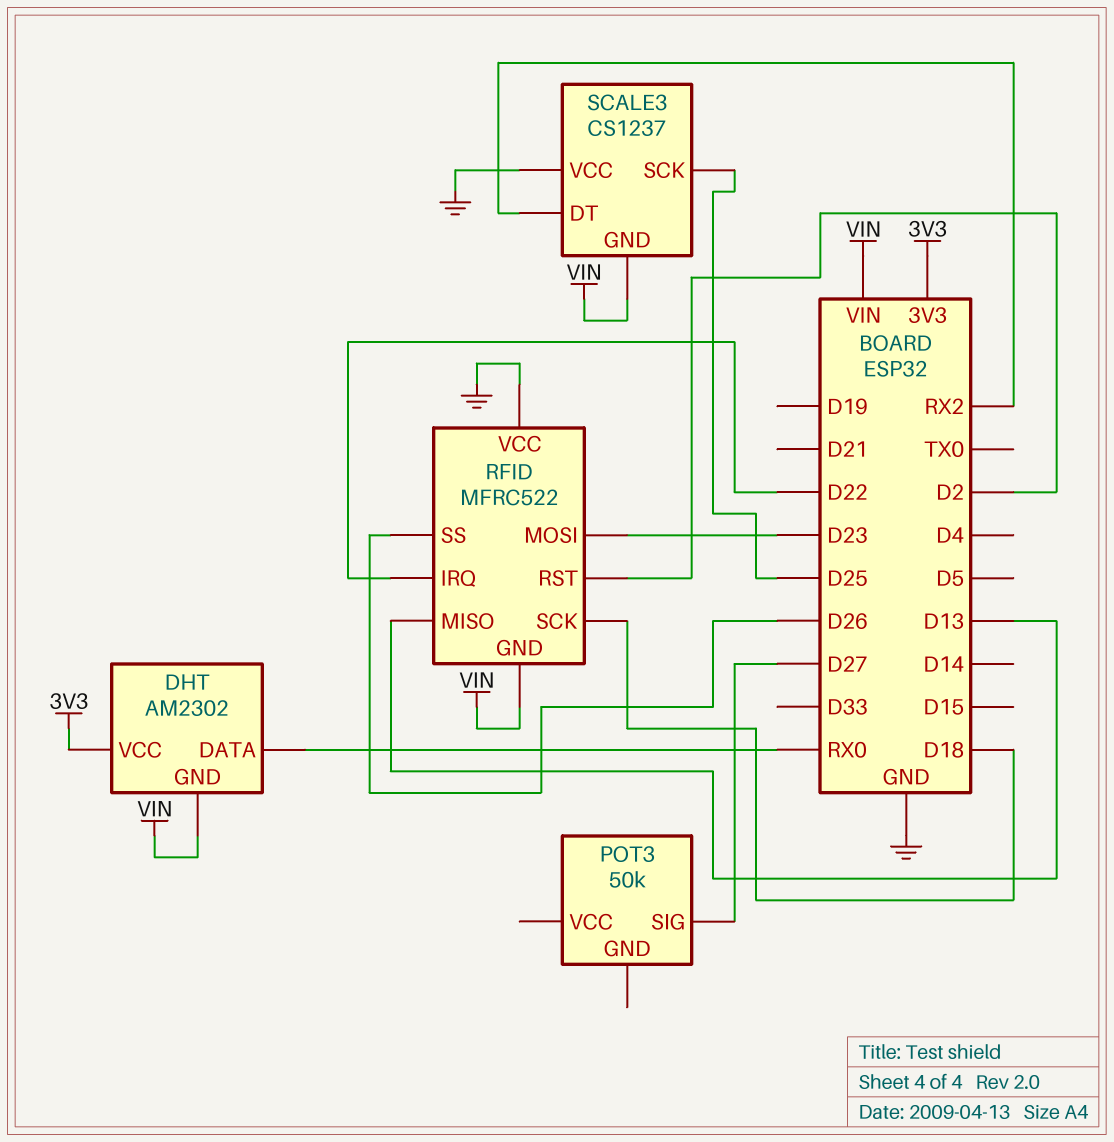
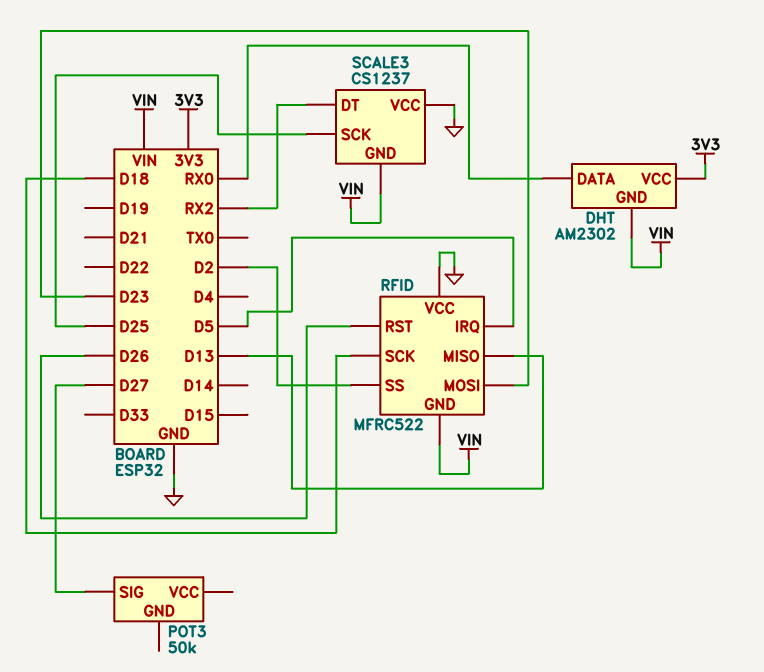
RFID pin IRQ: D22 -> D5
RFID pin RST: D2 -> D26
RFID pin SS: D26 -> D2

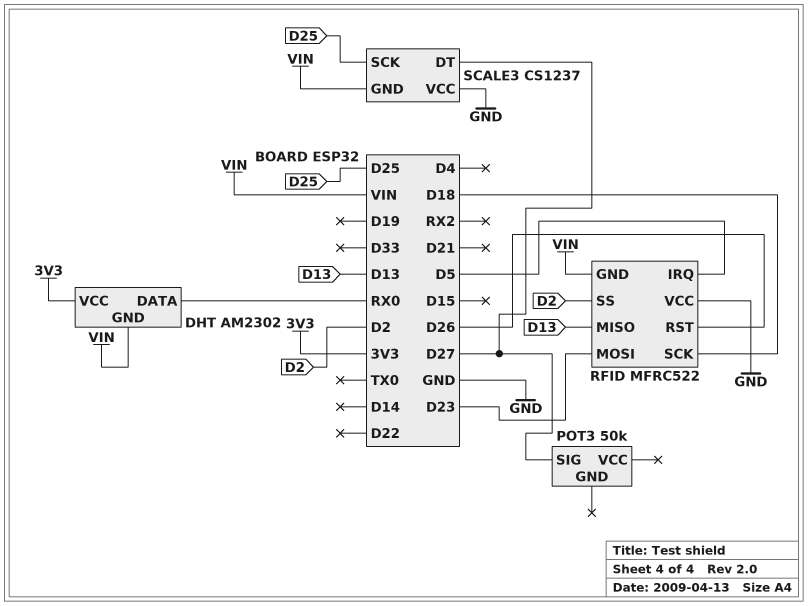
SCALE3 pin DT: RX2 -> D27

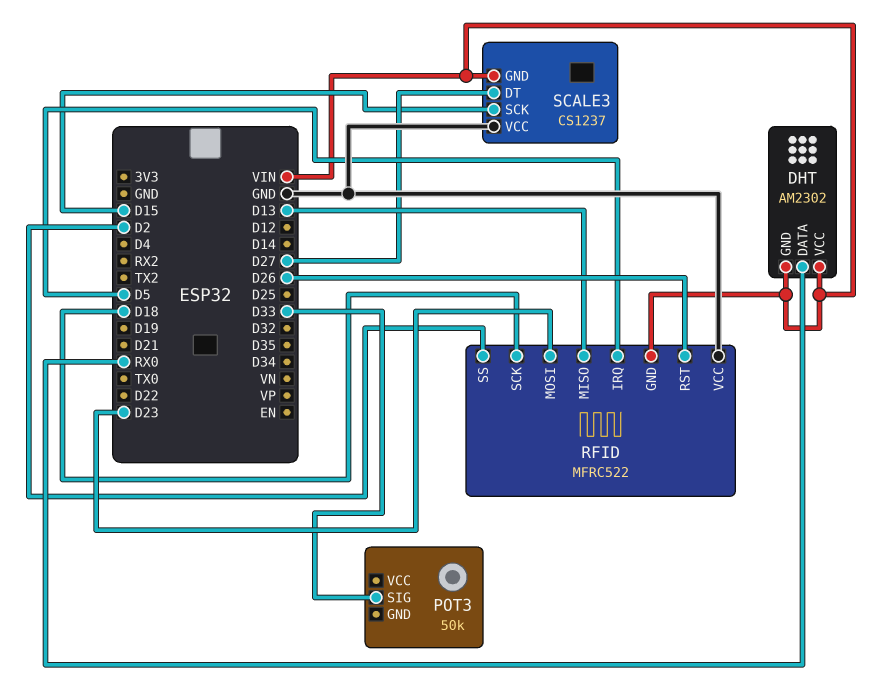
DHT pin VCC: 3V3 -> VIN
POT3 pin SIG: D27 -> D33
SCALE3 pin SCK: D25 -> D15

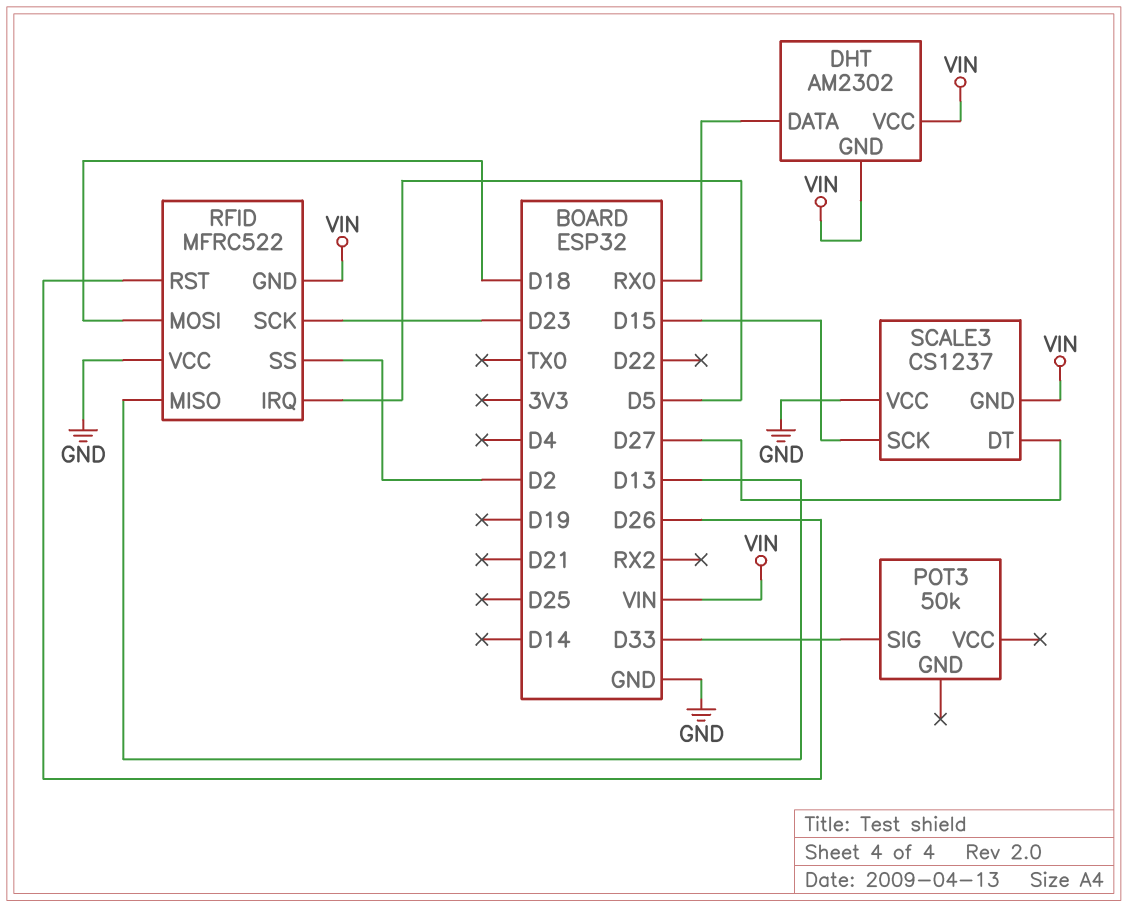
RFID pin MOSI: D23 -> D18
RFID pin SCK: D18 -> D23

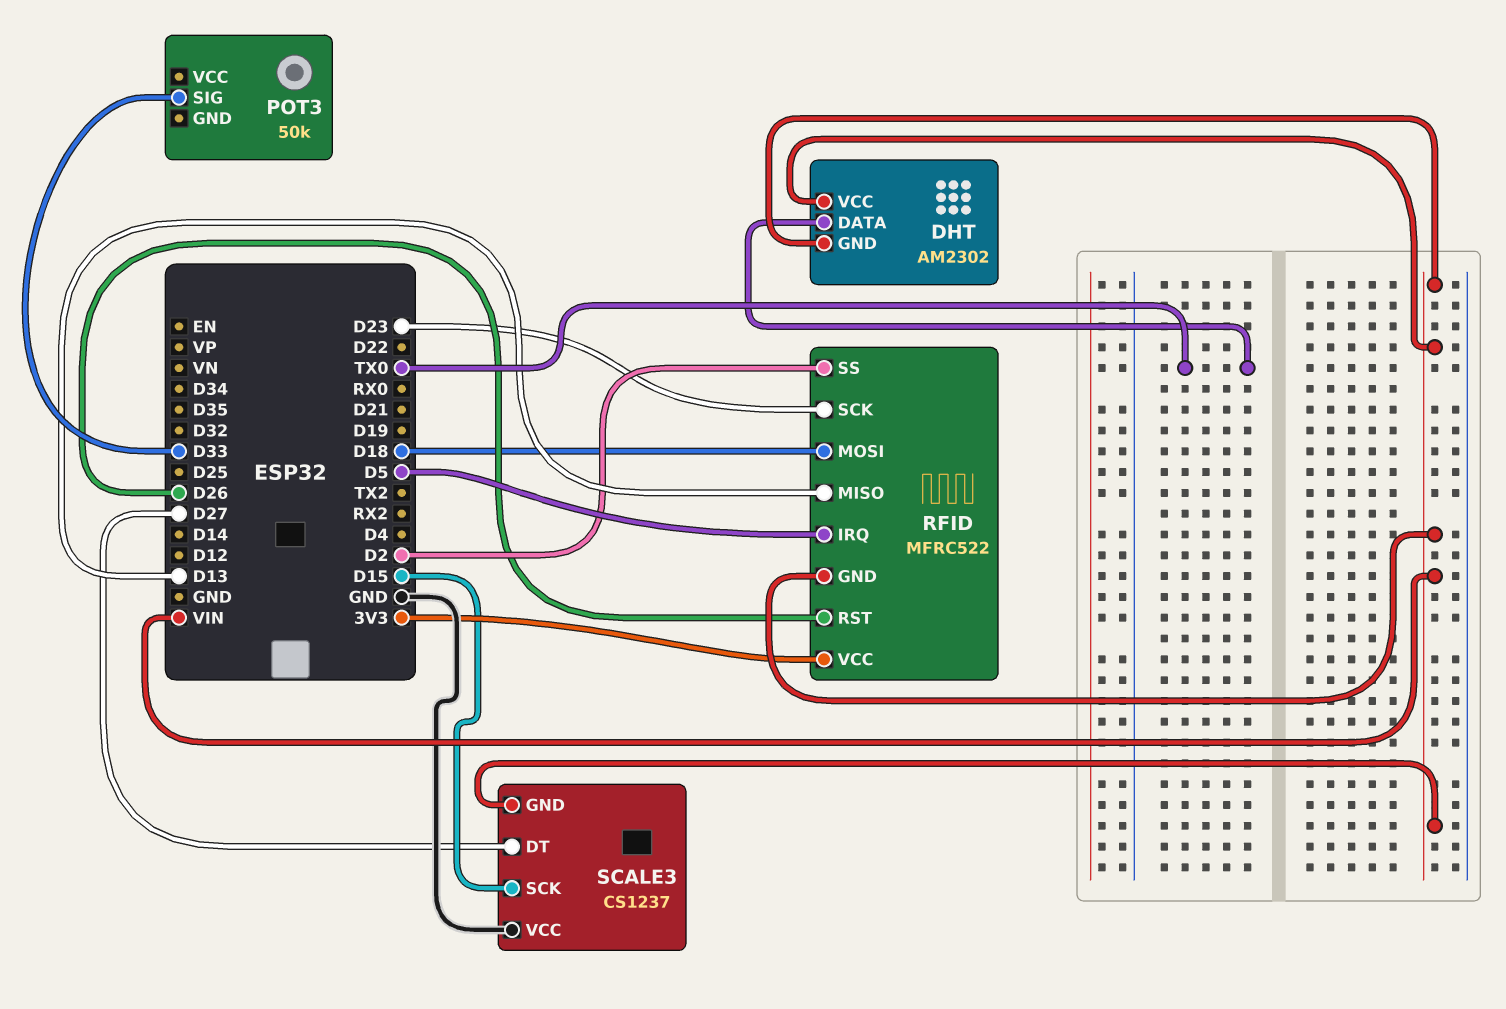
DHT pin DATA: RX0 -> TX0
RFID pin VCC: GND -> 3V3

